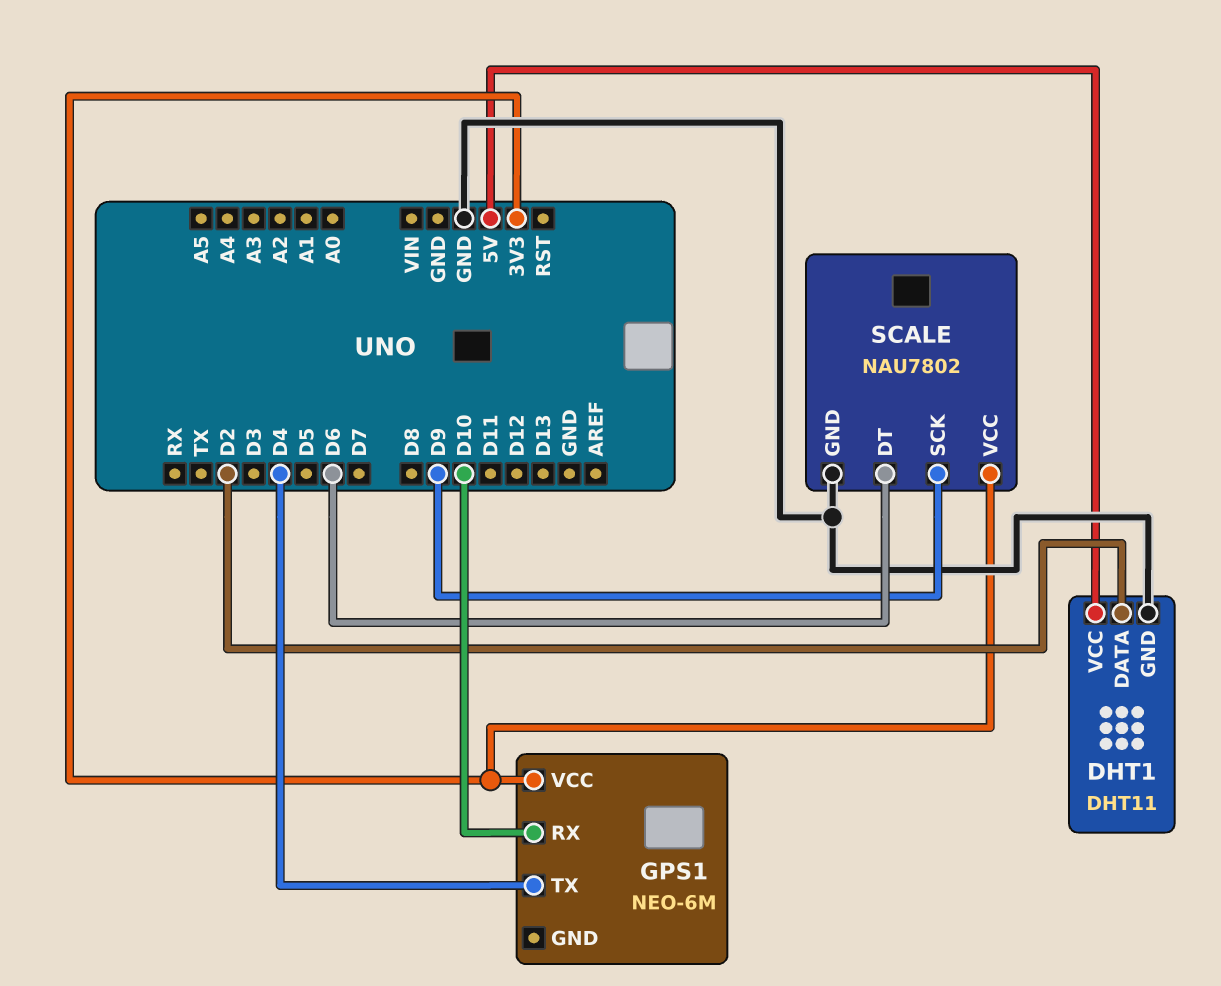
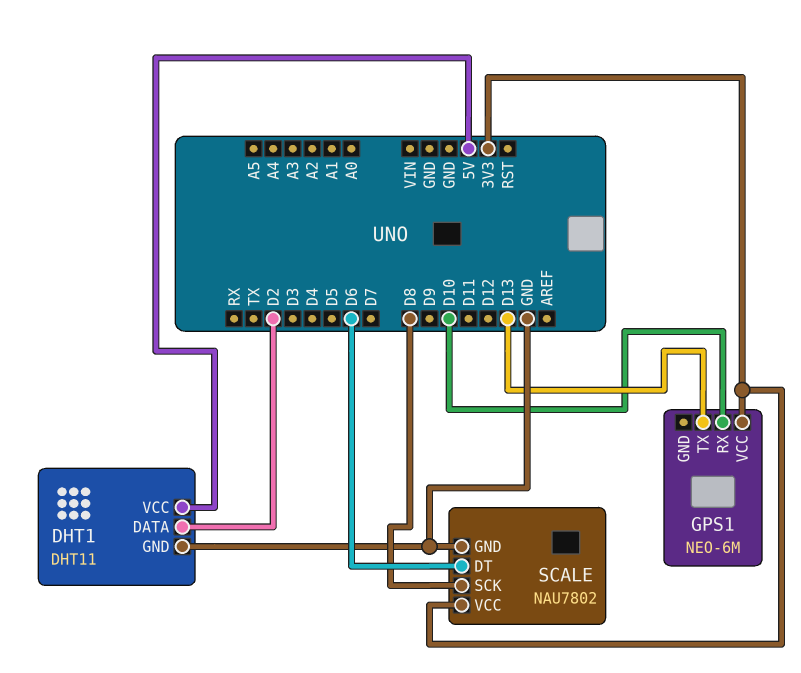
GPS1 pin TX: D4 -> D13
SCALE pin SCK: D9 -> D8

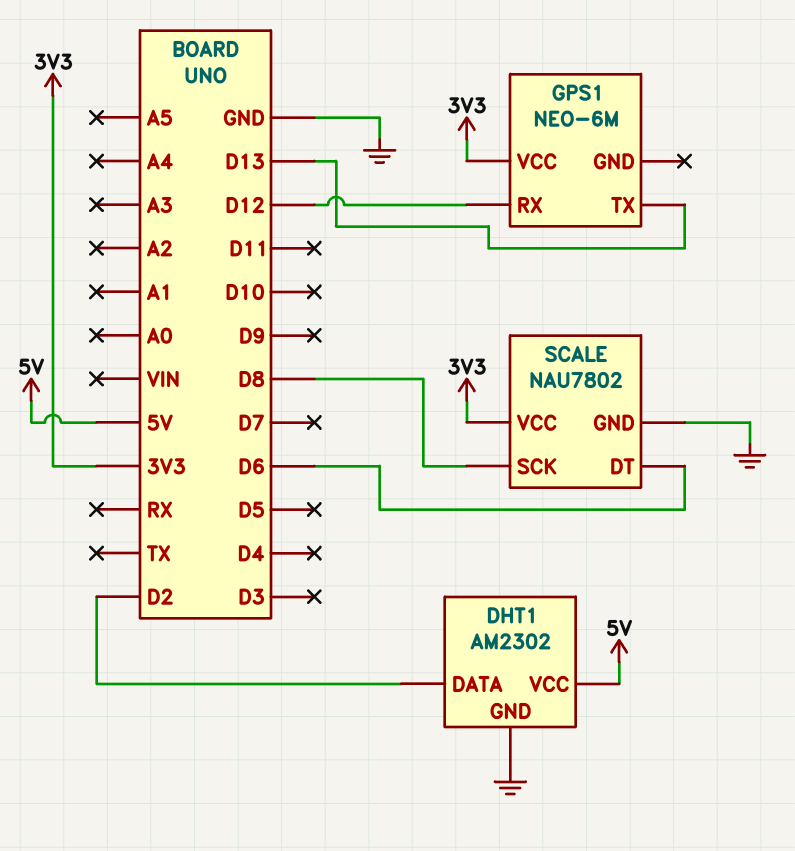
DHT1: DHT11 -> AM2302
GPS1 pin RX: D10 -> D12

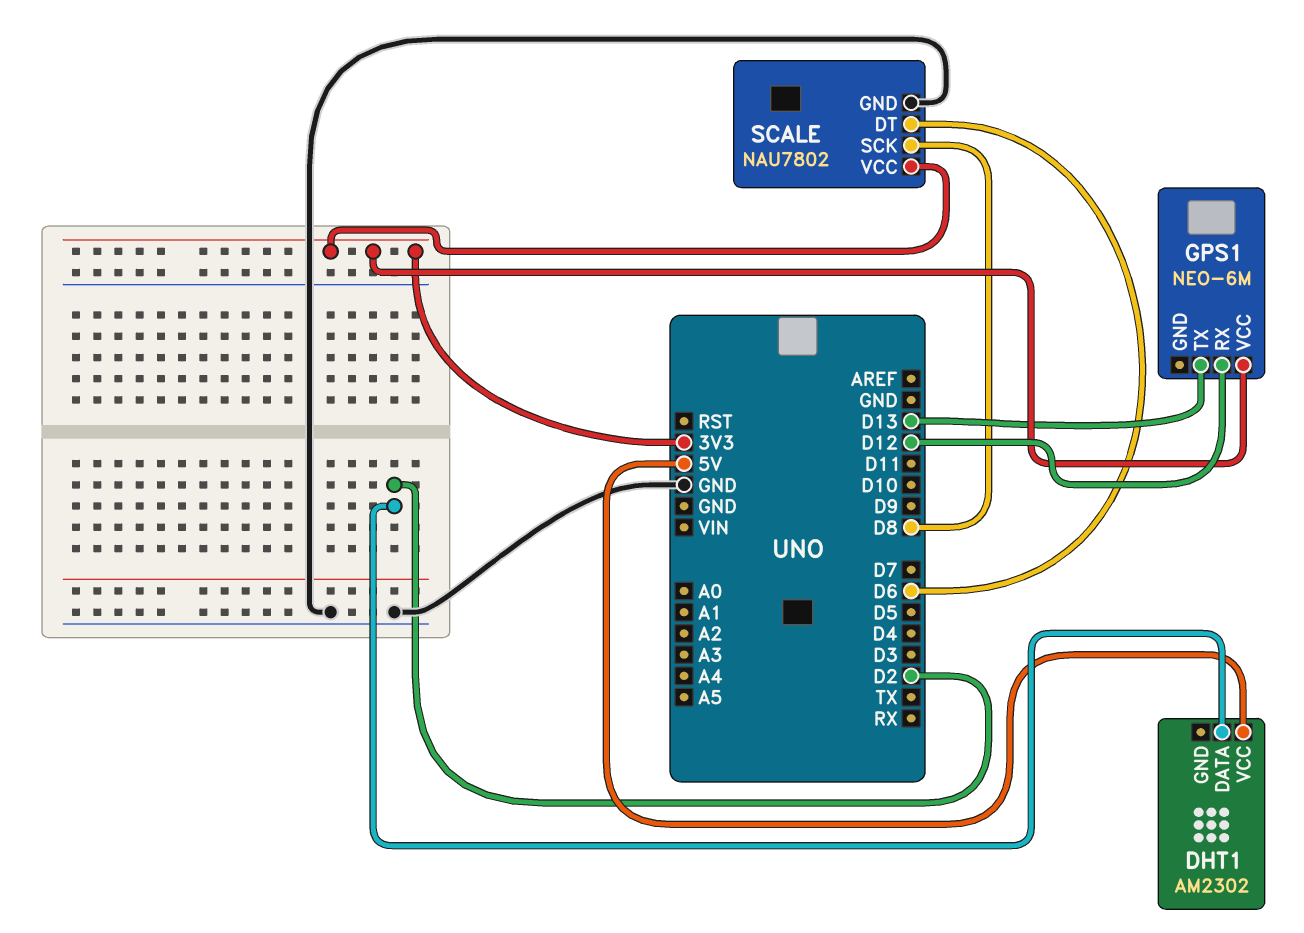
DHT1 pin GND: GND -> none

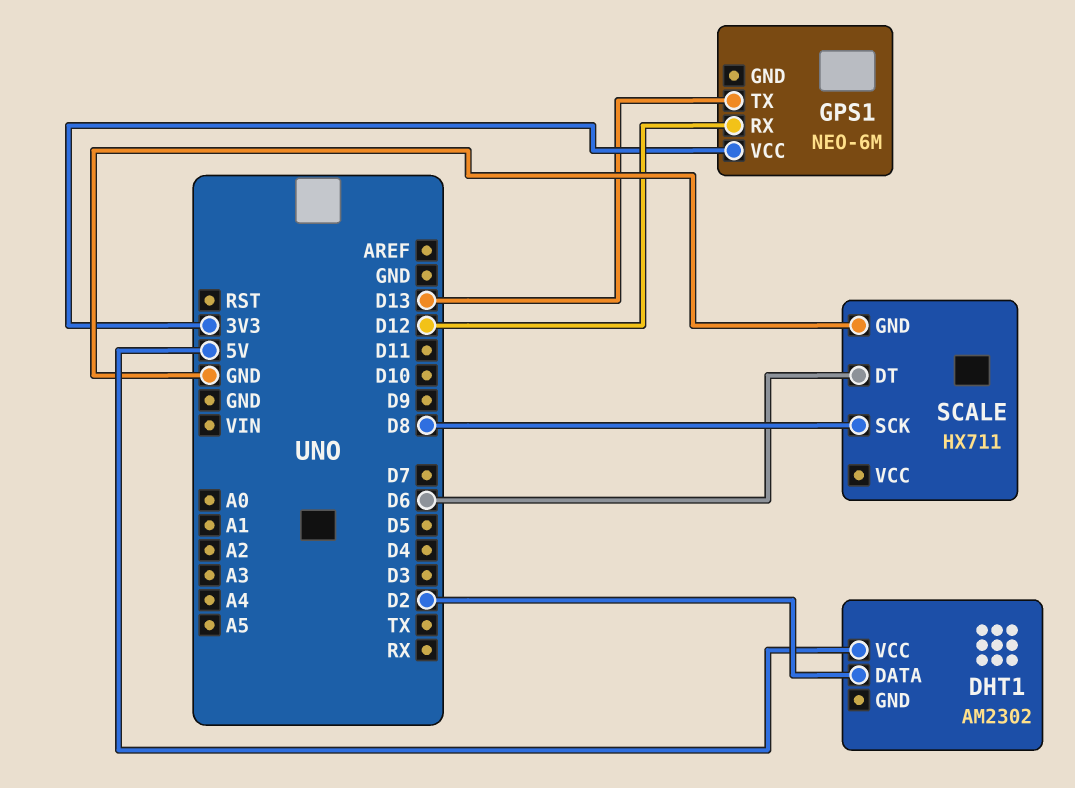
SCALE: NAU7802 -> HX711
SCALE pin VCC: 3V3 -> none

